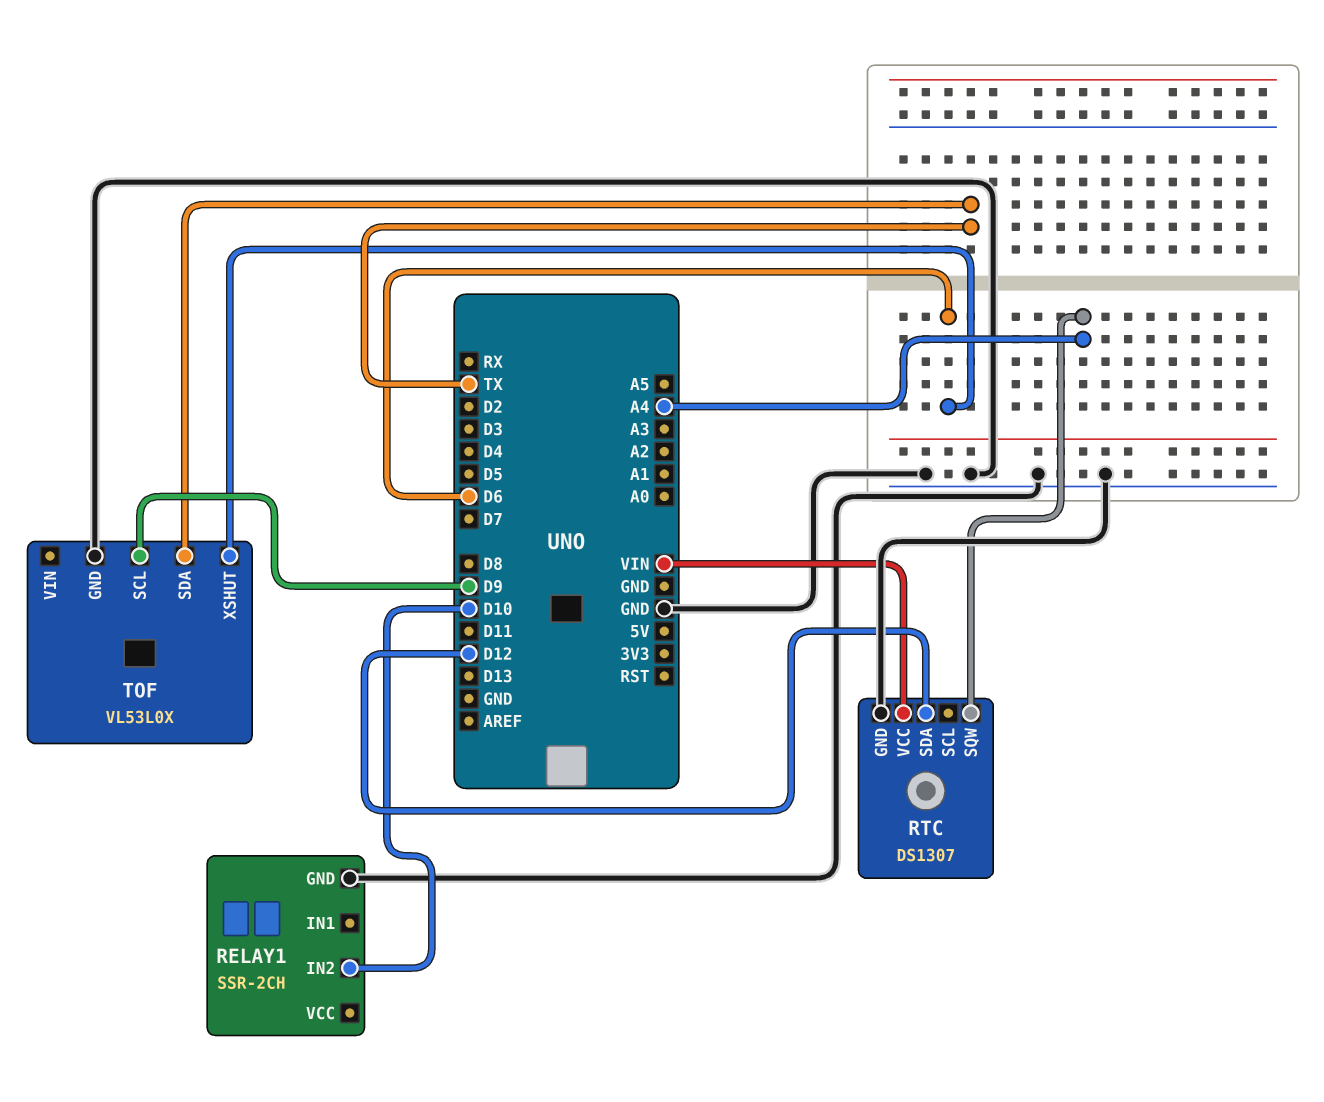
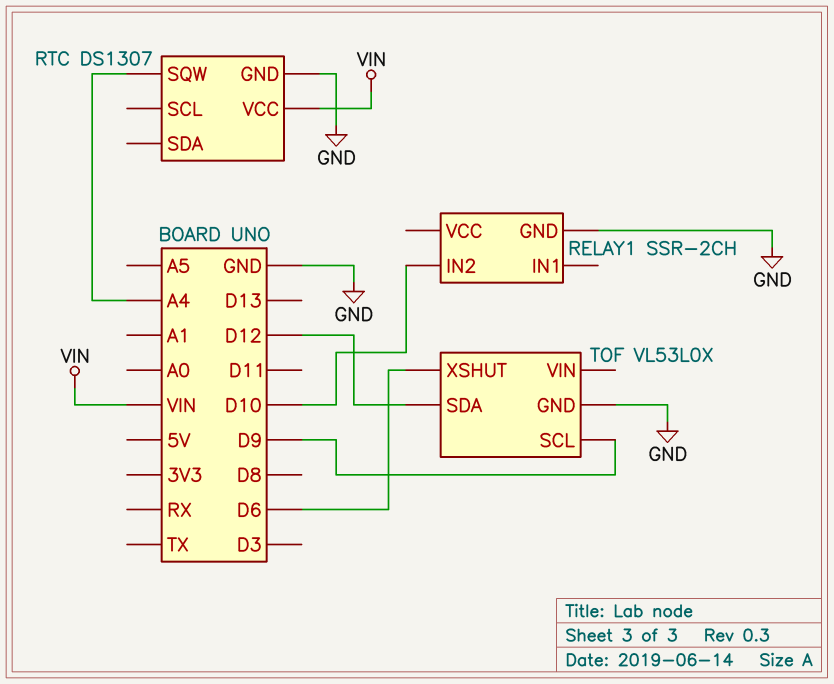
RTC pin SDA: D12 -> none
TOF pin SDA: TX -> D12

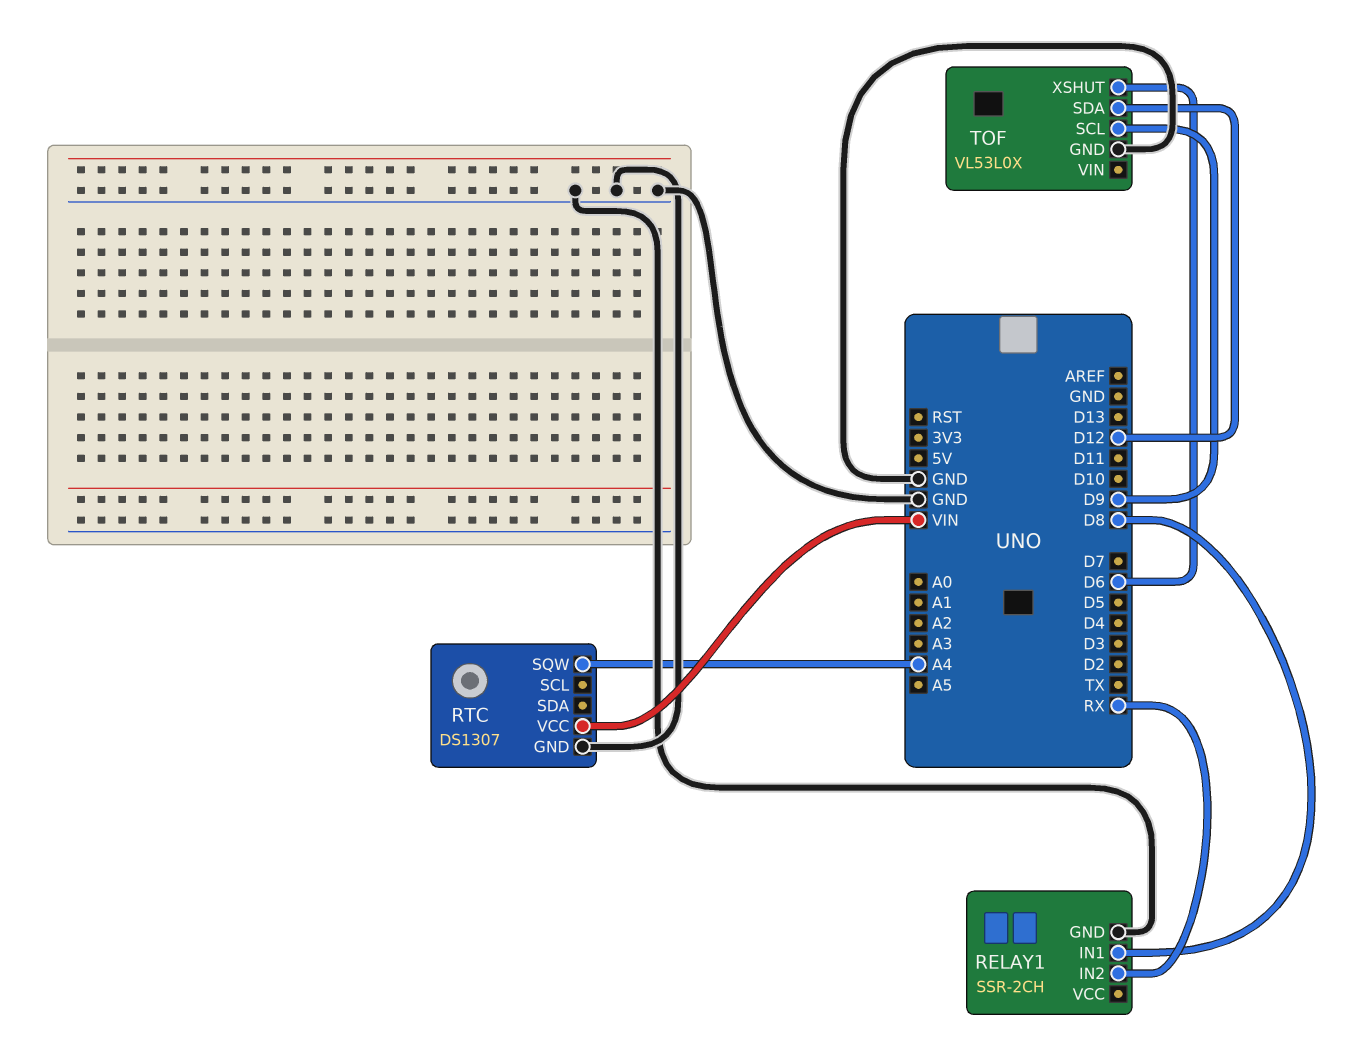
RELAY1 pin IN1: none -> D8
RELAY1 pin IN2: D10 -> RX

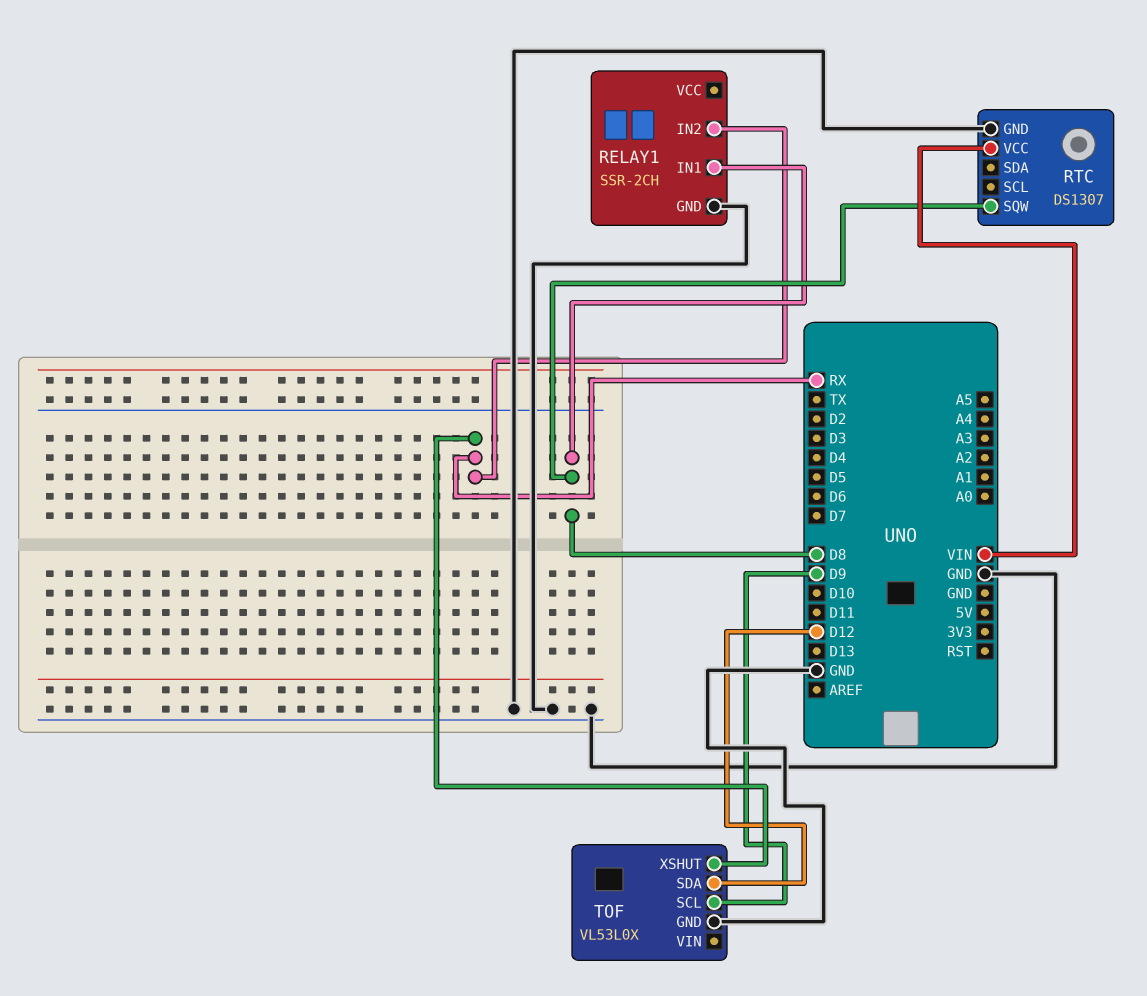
RTC pin SQW: A4 -> D8
TOF pin XSHUT: D6 -> RX

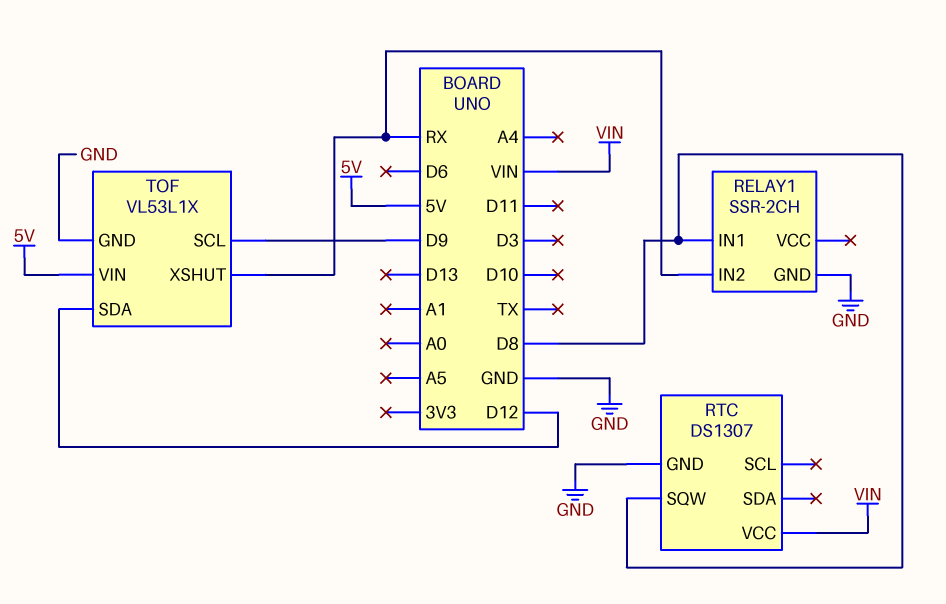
TOF: VL53L0X -> VL53L1X
TOF pin VIN: none -> 5V

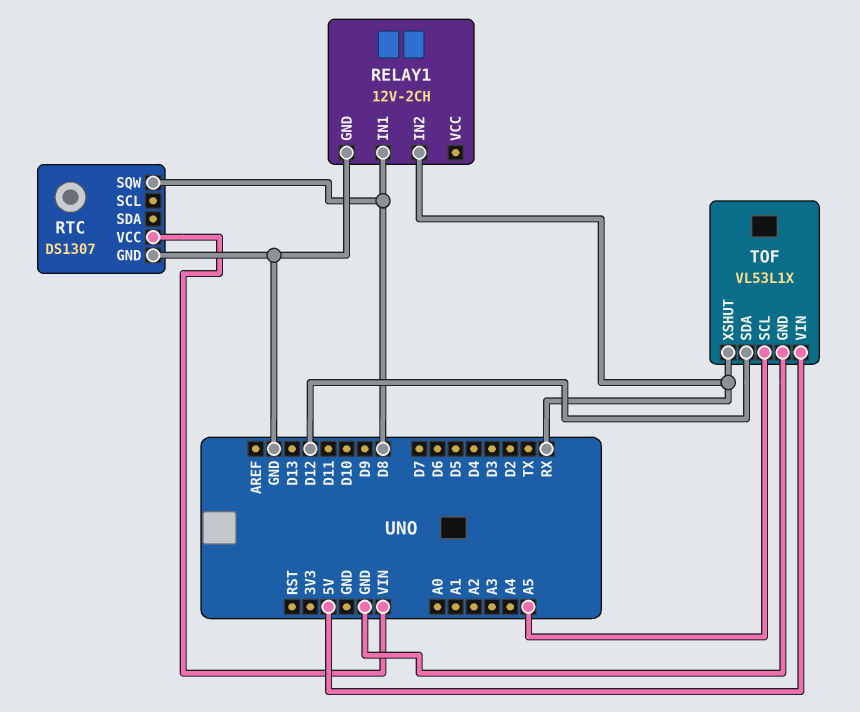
RELAY1: SSR-2CH -> 12V-2CH
TOF pin SCL: D9 -> A5

